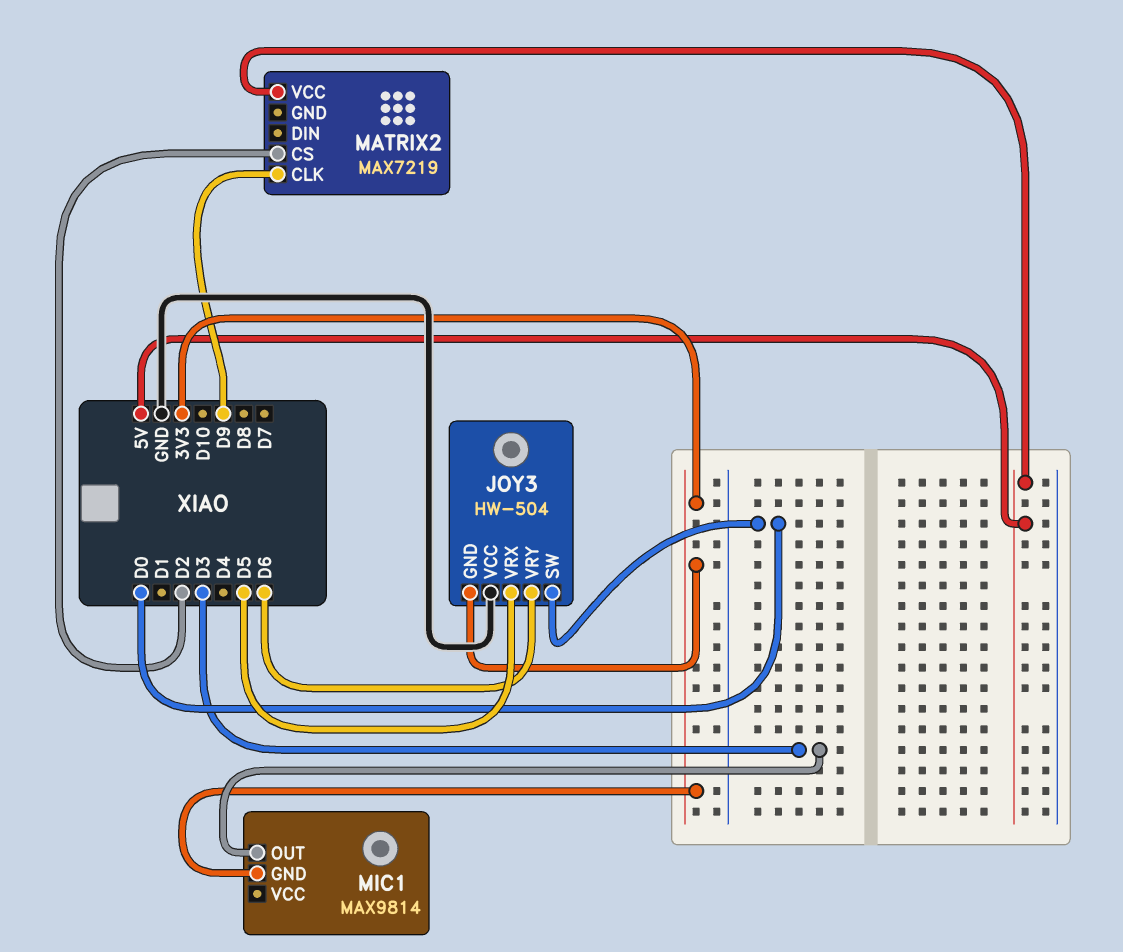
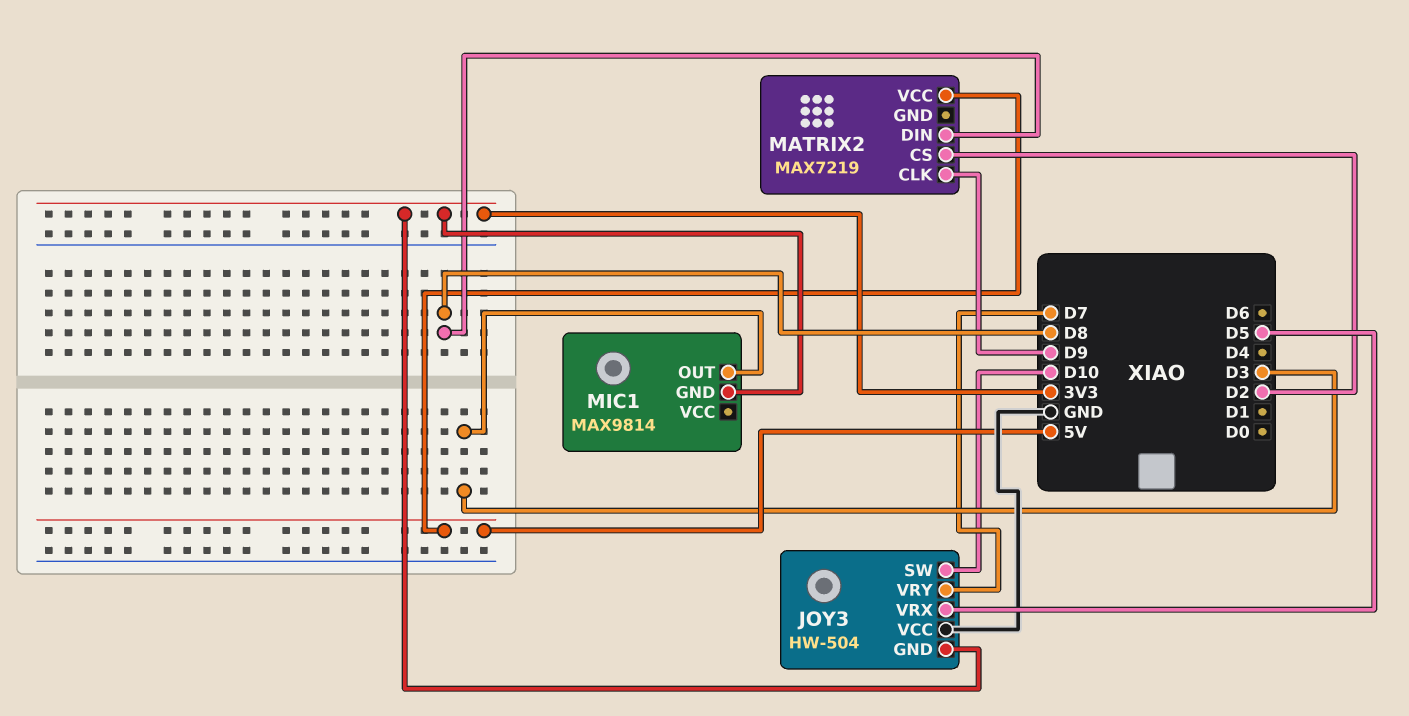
JOY3 pin SW: D0 -> D10
JOY3 pin VRY: D6 -> D7
MATRIX2 pin DIN: none -> D8

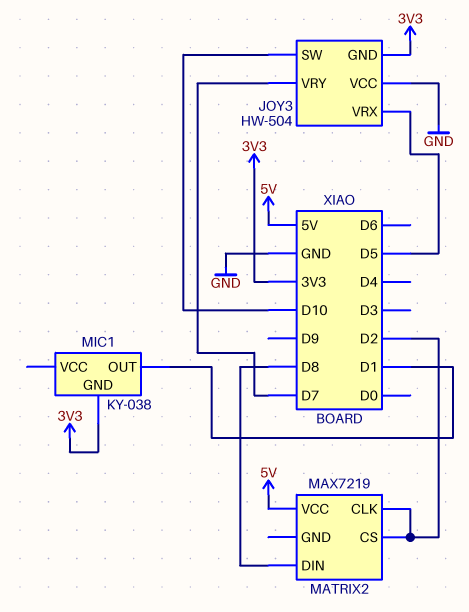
MATRIX2 pin CLK: D9 -> D2
MIC1: MAX9814 -> KY-038
MIC1 pin OUT: D3 -> D1

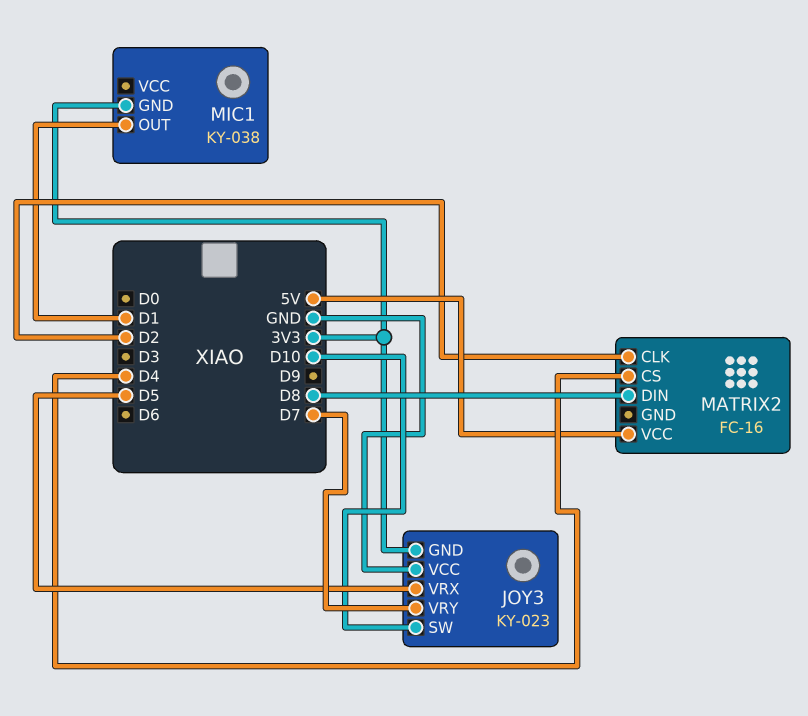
JOY3: HW-504 -> KY-023
MATRIX2: MAX7219 -> FC-16
MATRIX2 pin CS: D2 -> D4

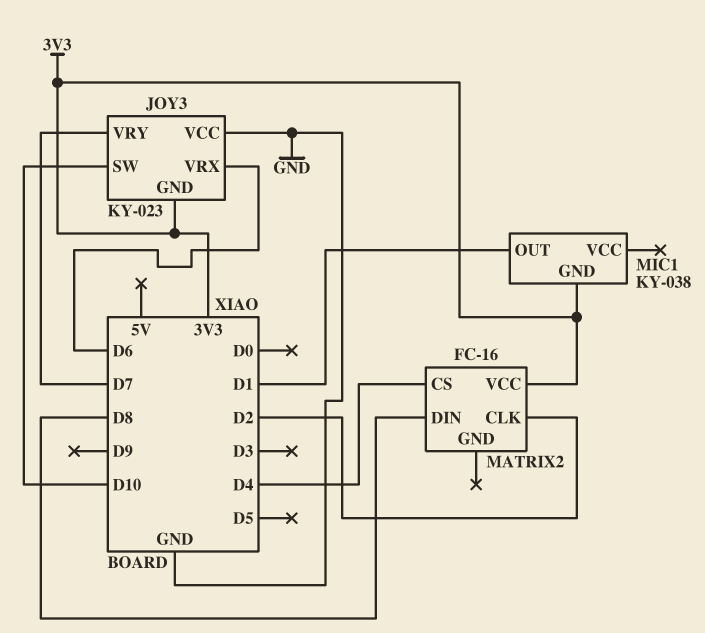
JOY3 pin VRX: D5 -> D6
MATRIX2 pin VCC: 5V -> 3V3

